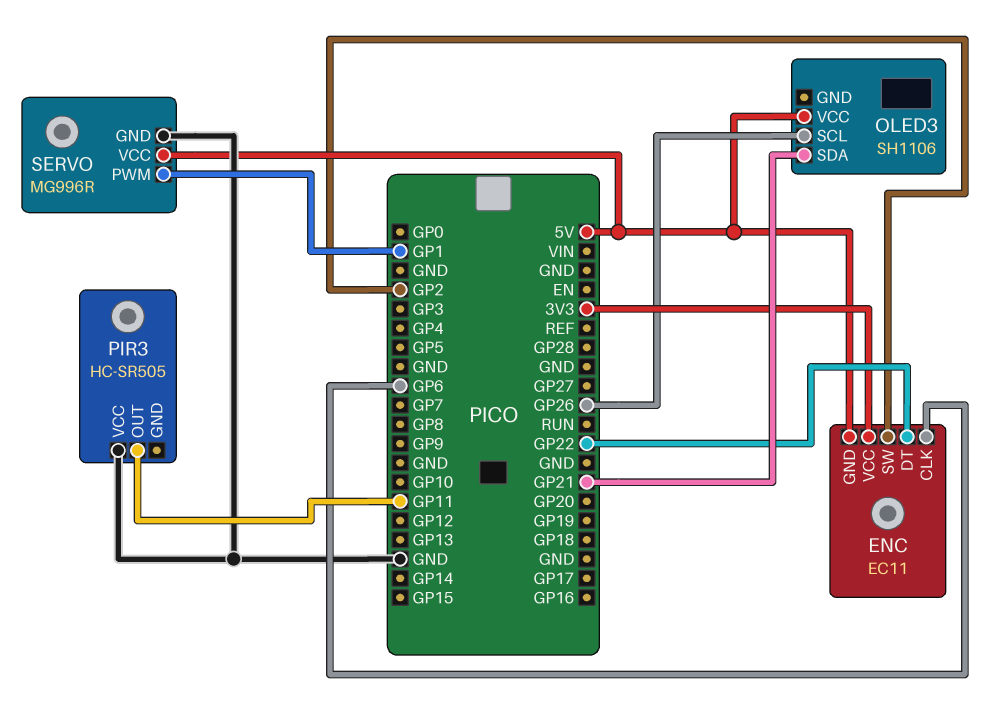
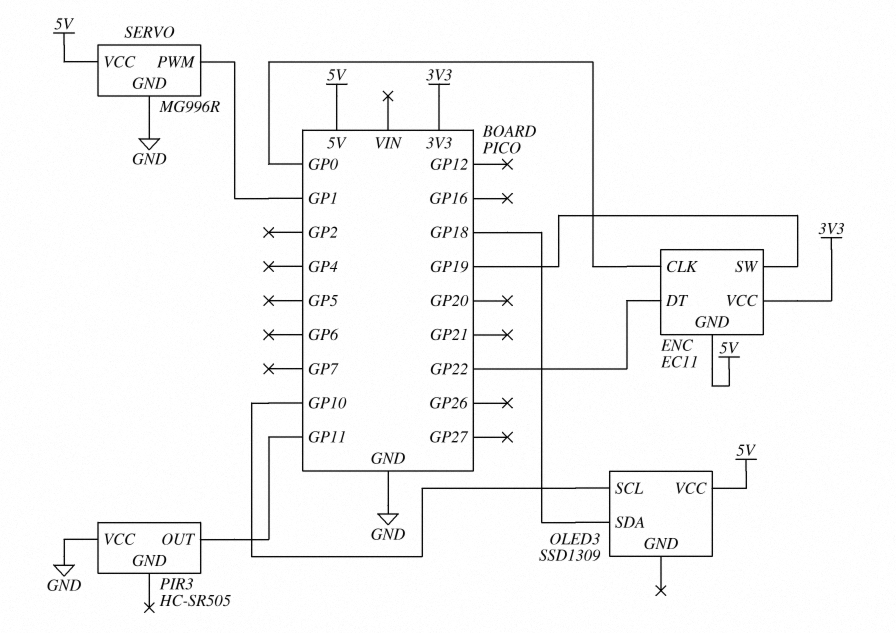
ENC pin CLK: GP6 -> GP0
ENC pin SW: GP2 -> GP19
OLED3: SH1106 -> SSD1309
OLED3 pin SCL: GP26 -> GP10
OLED3 pin SDA: GP21 -> GP18

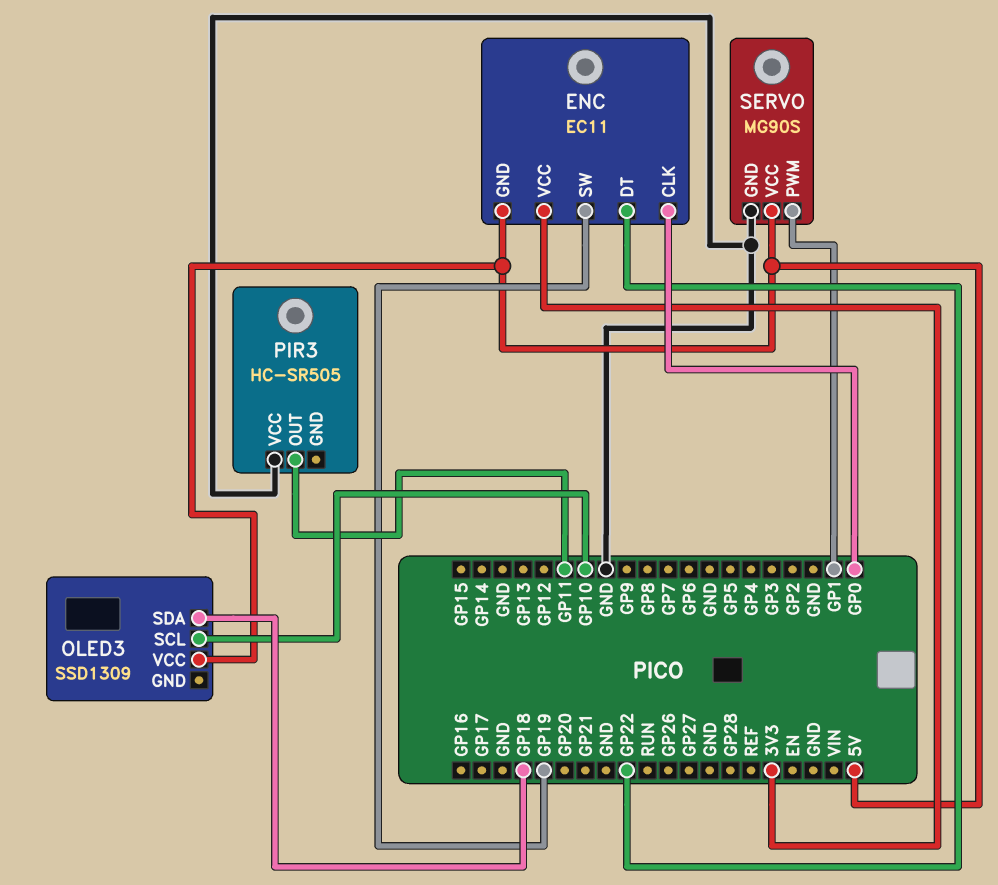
SERVO: MG996R -> MG90S

